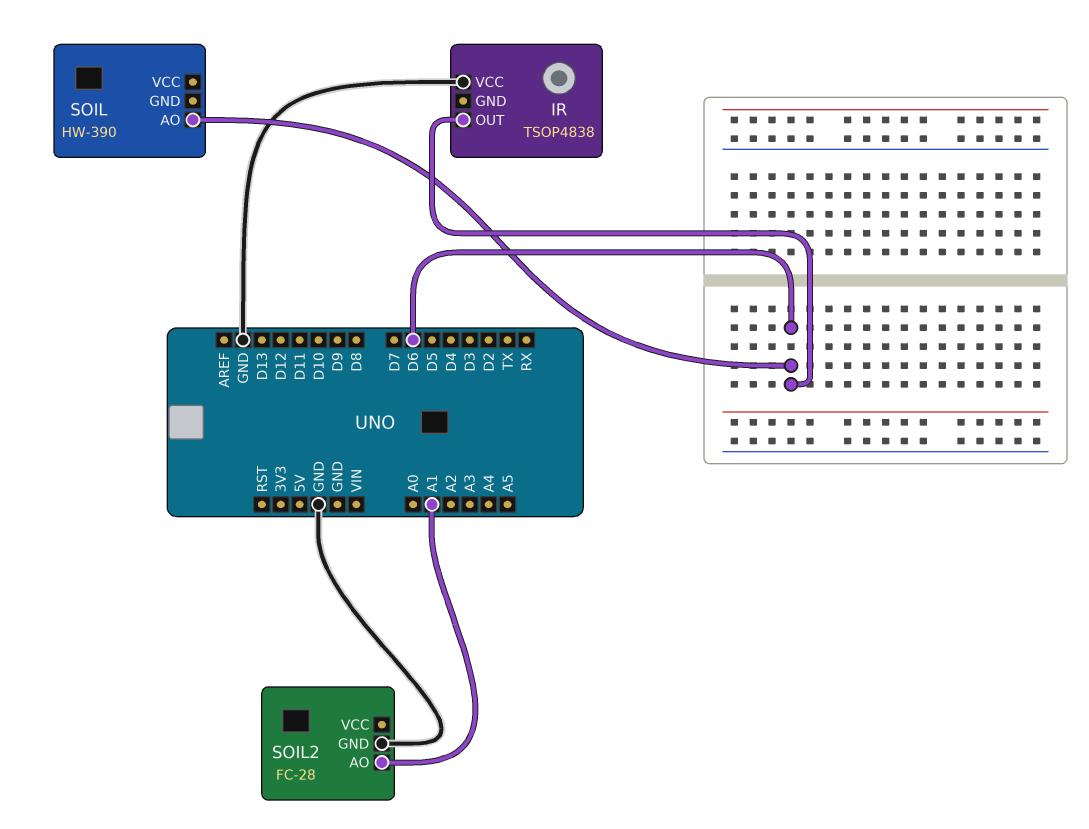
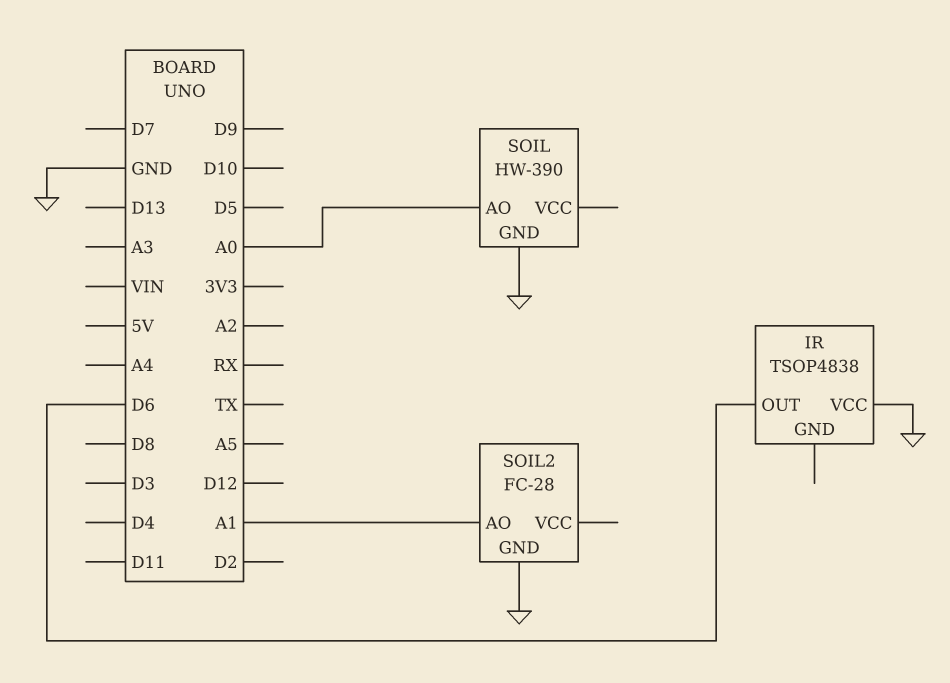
SOIL pin AO: D6 -> A0
SOIL pin GND: none -> GND

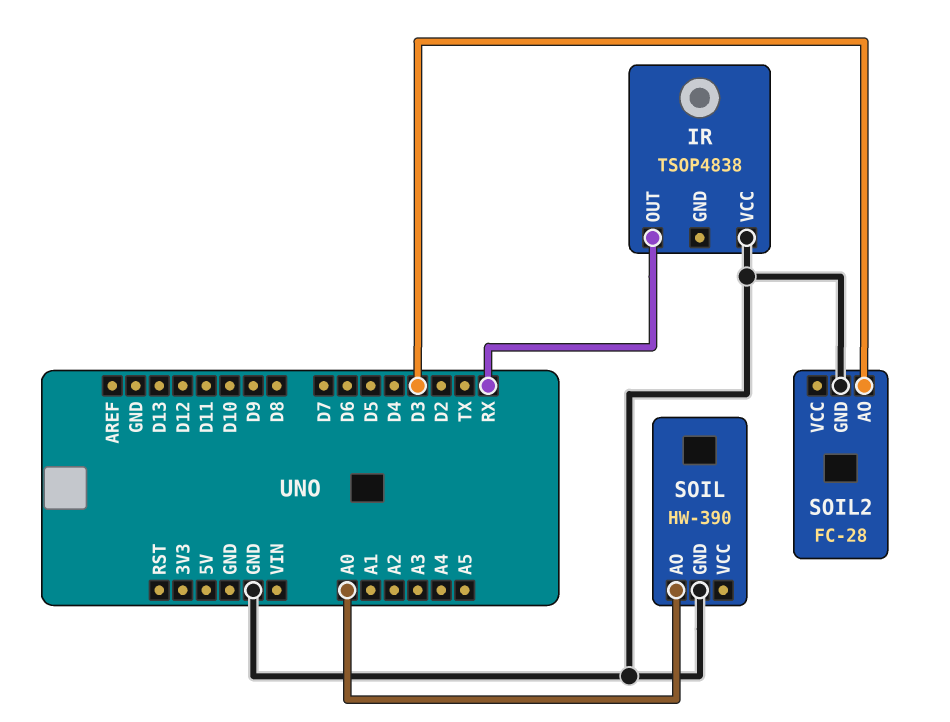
IR pin OUT: D6 -> RX
SOIL2 pin AO: A1 -> D3

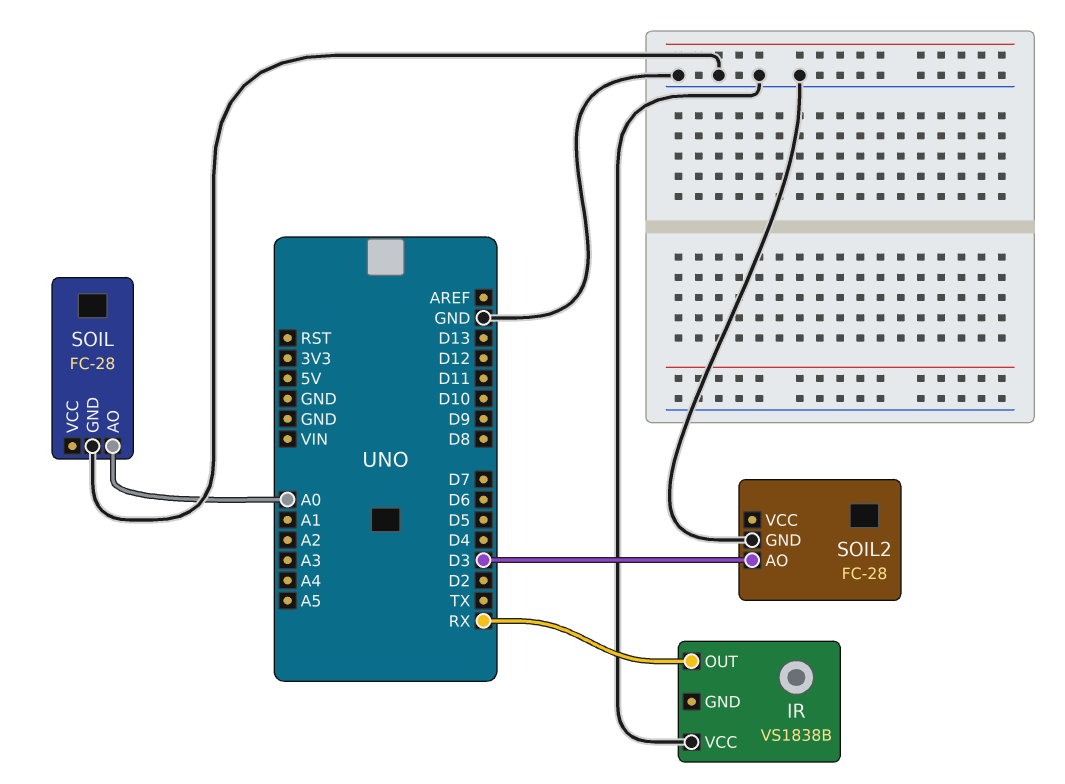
IR: TSOP4838 -> VS1838B
SOIL: HW-390 -> FC-28

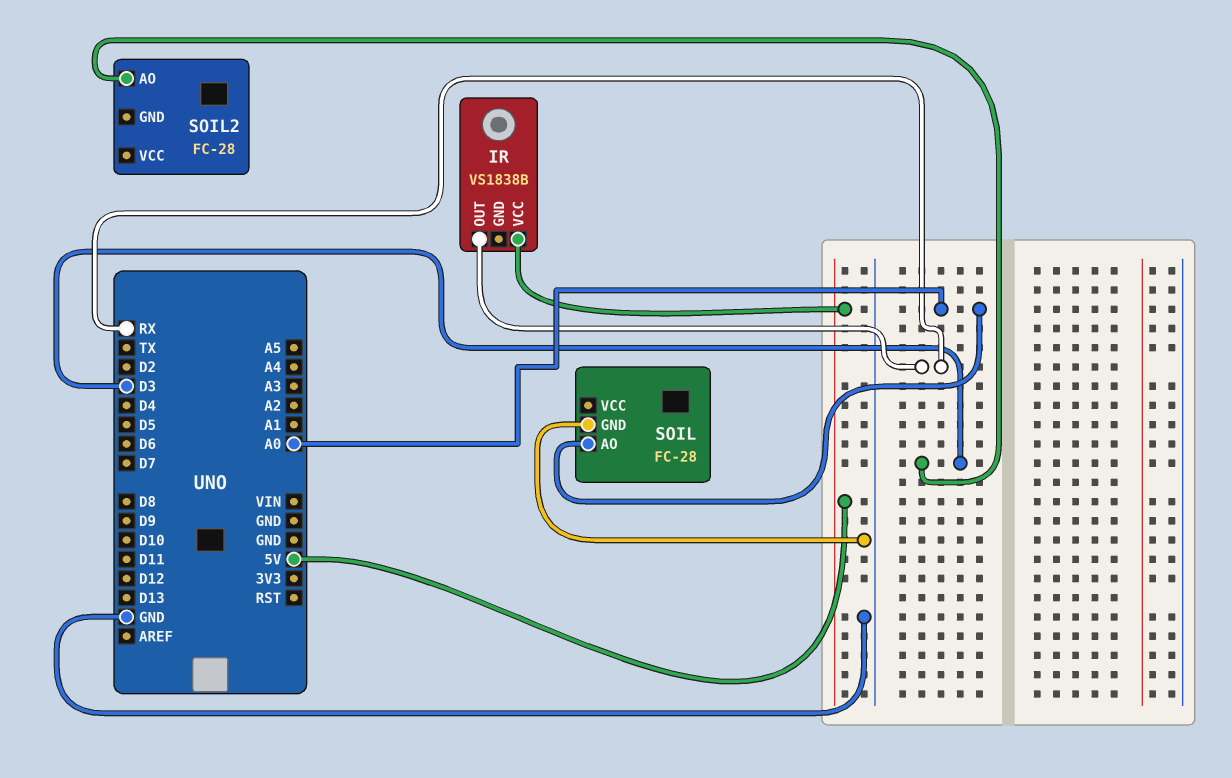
IR pin VCC: GND -> 5V
SOIL2 pin GND: GND -> none

